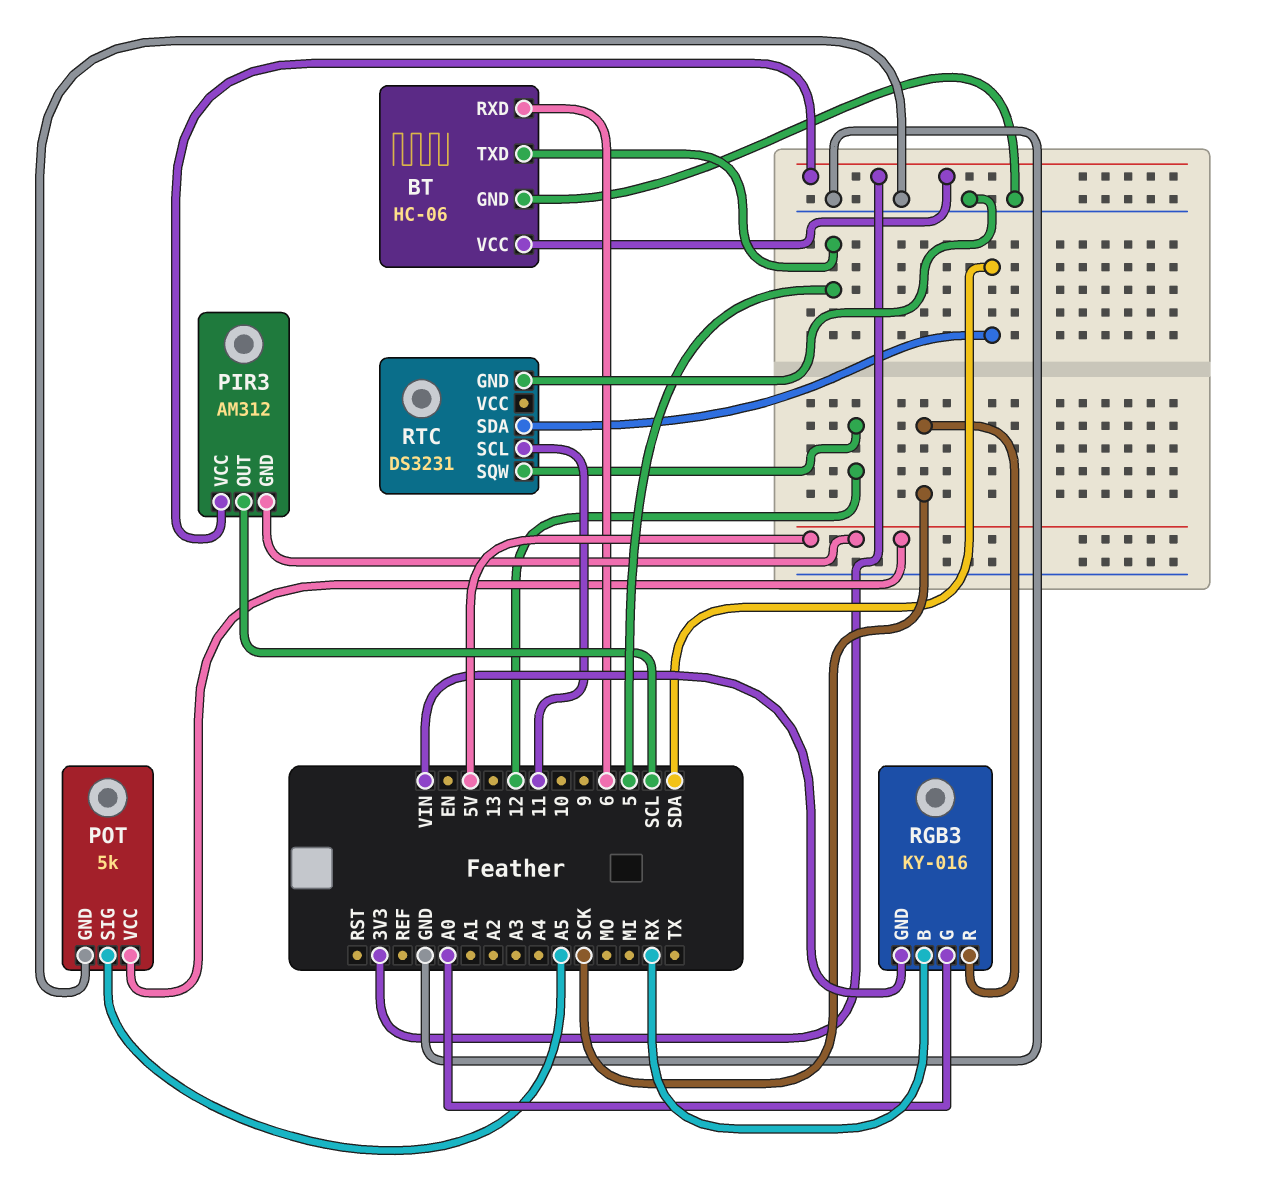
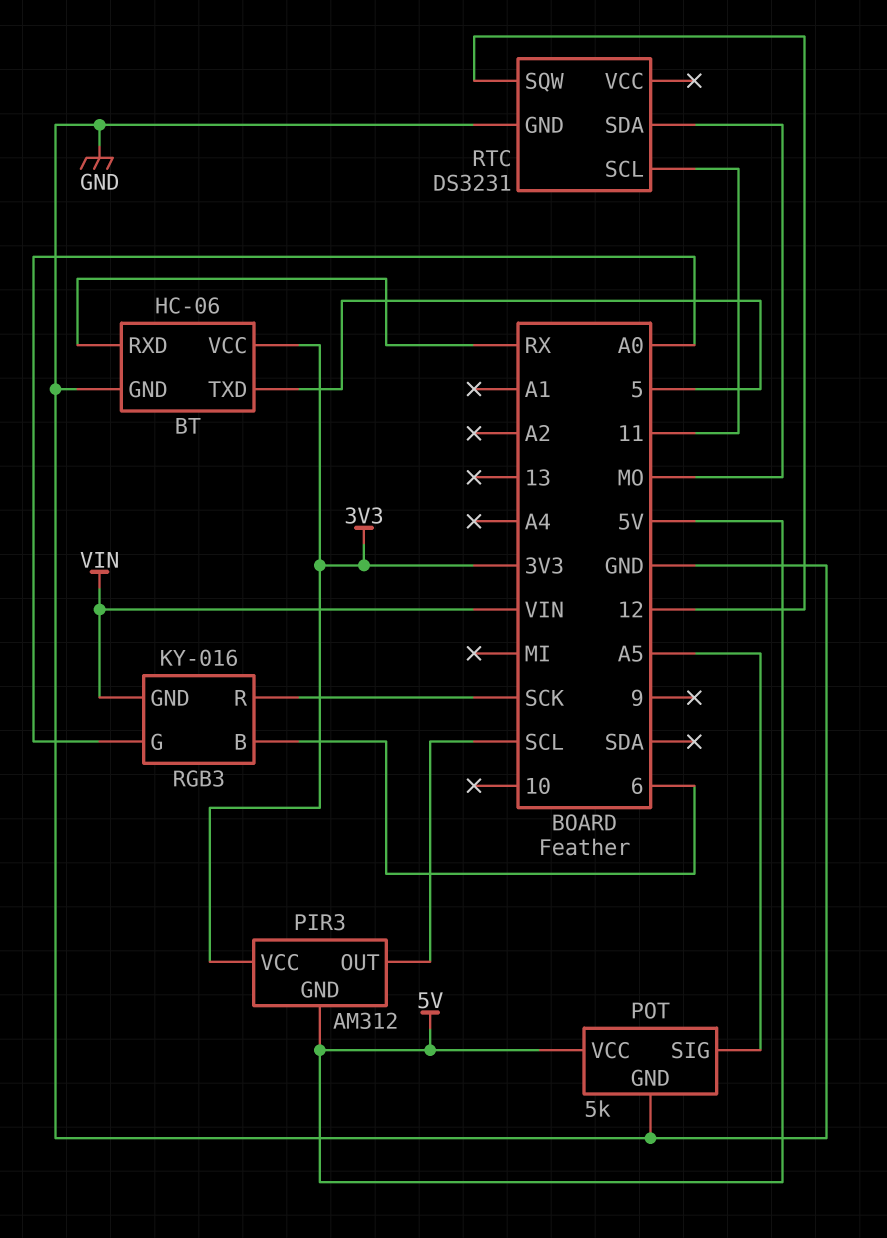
BT pin RXD: 6 -> RX
RGB3 pin B: RX -> 6
RTC pin SDA: SDA -> MO

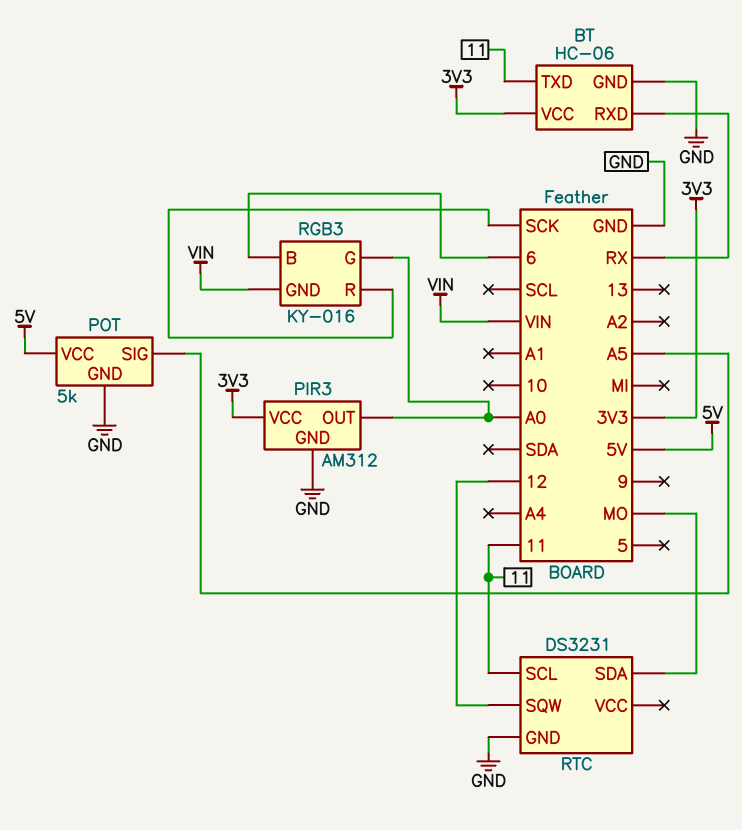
BT pin TXD: 5 -> 11
PIR3 pin GND: 5V -> GND
PIR3 pin OUT: SCL -> A0

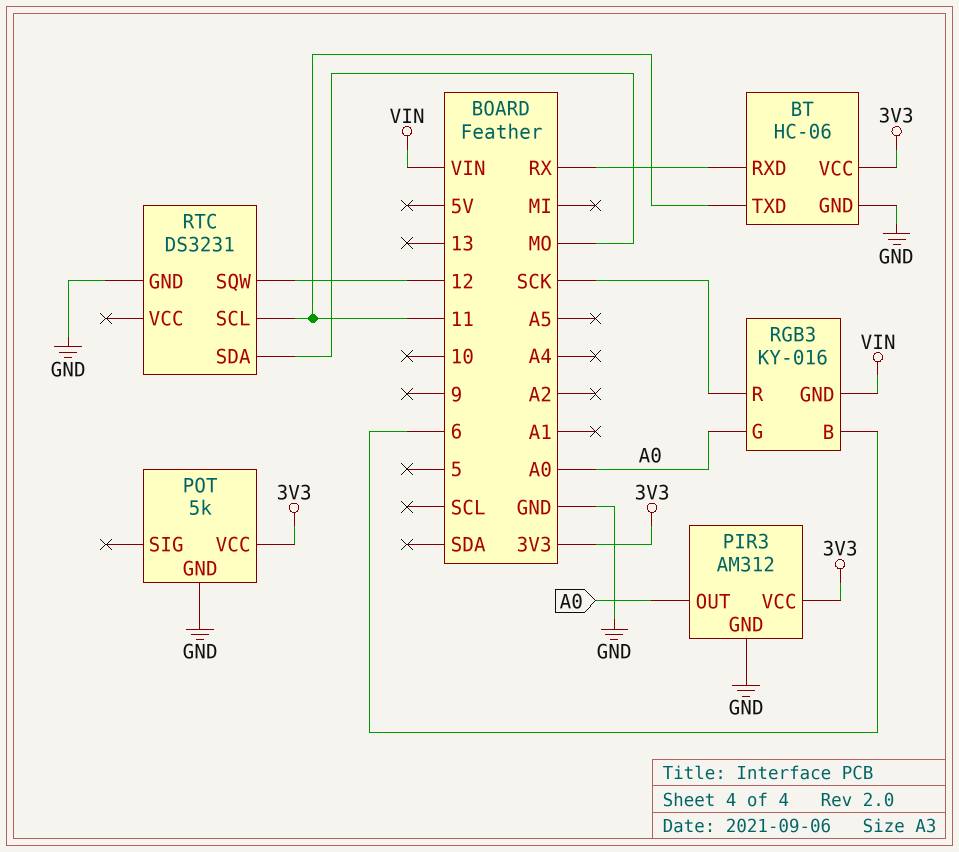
POT pin SIG: A5 -> none
POT pin VCC: 5V -> 3V3

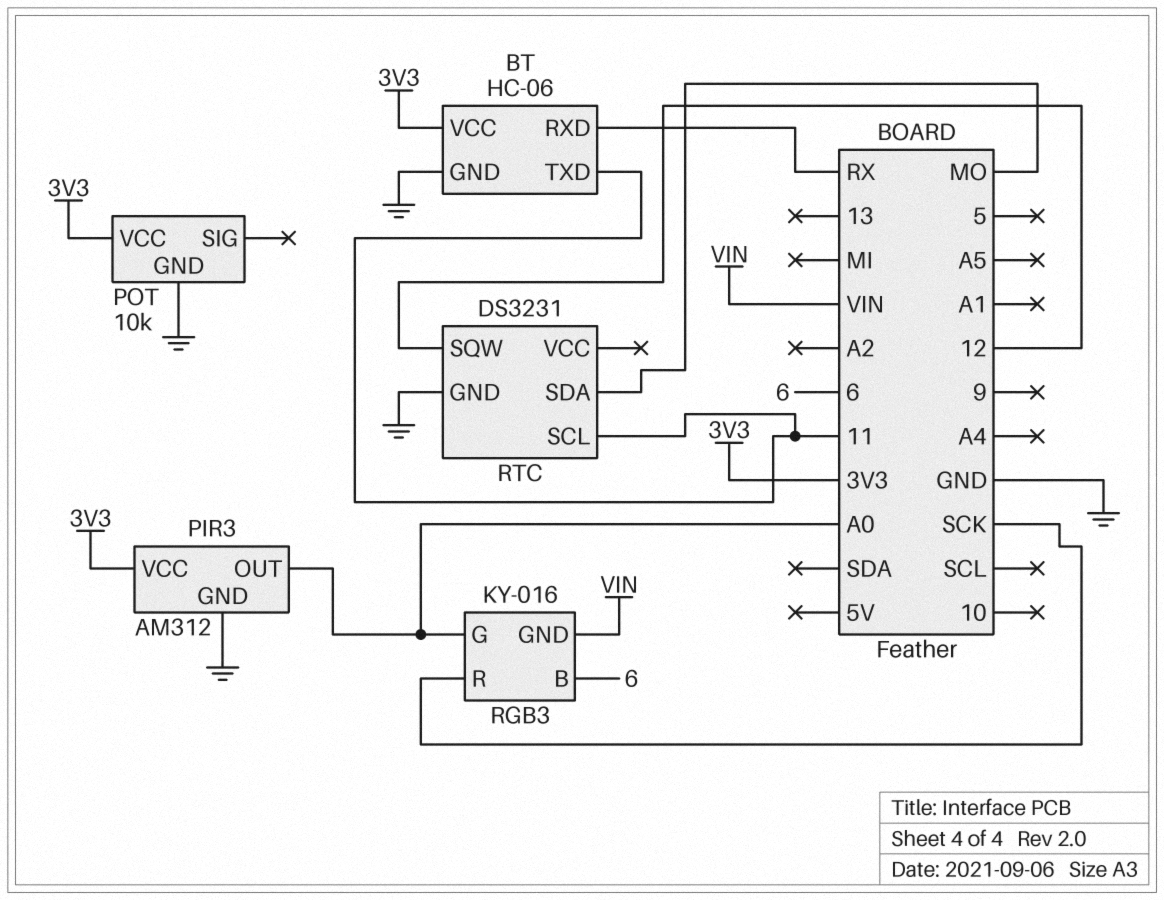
POT: 5k -> 10k

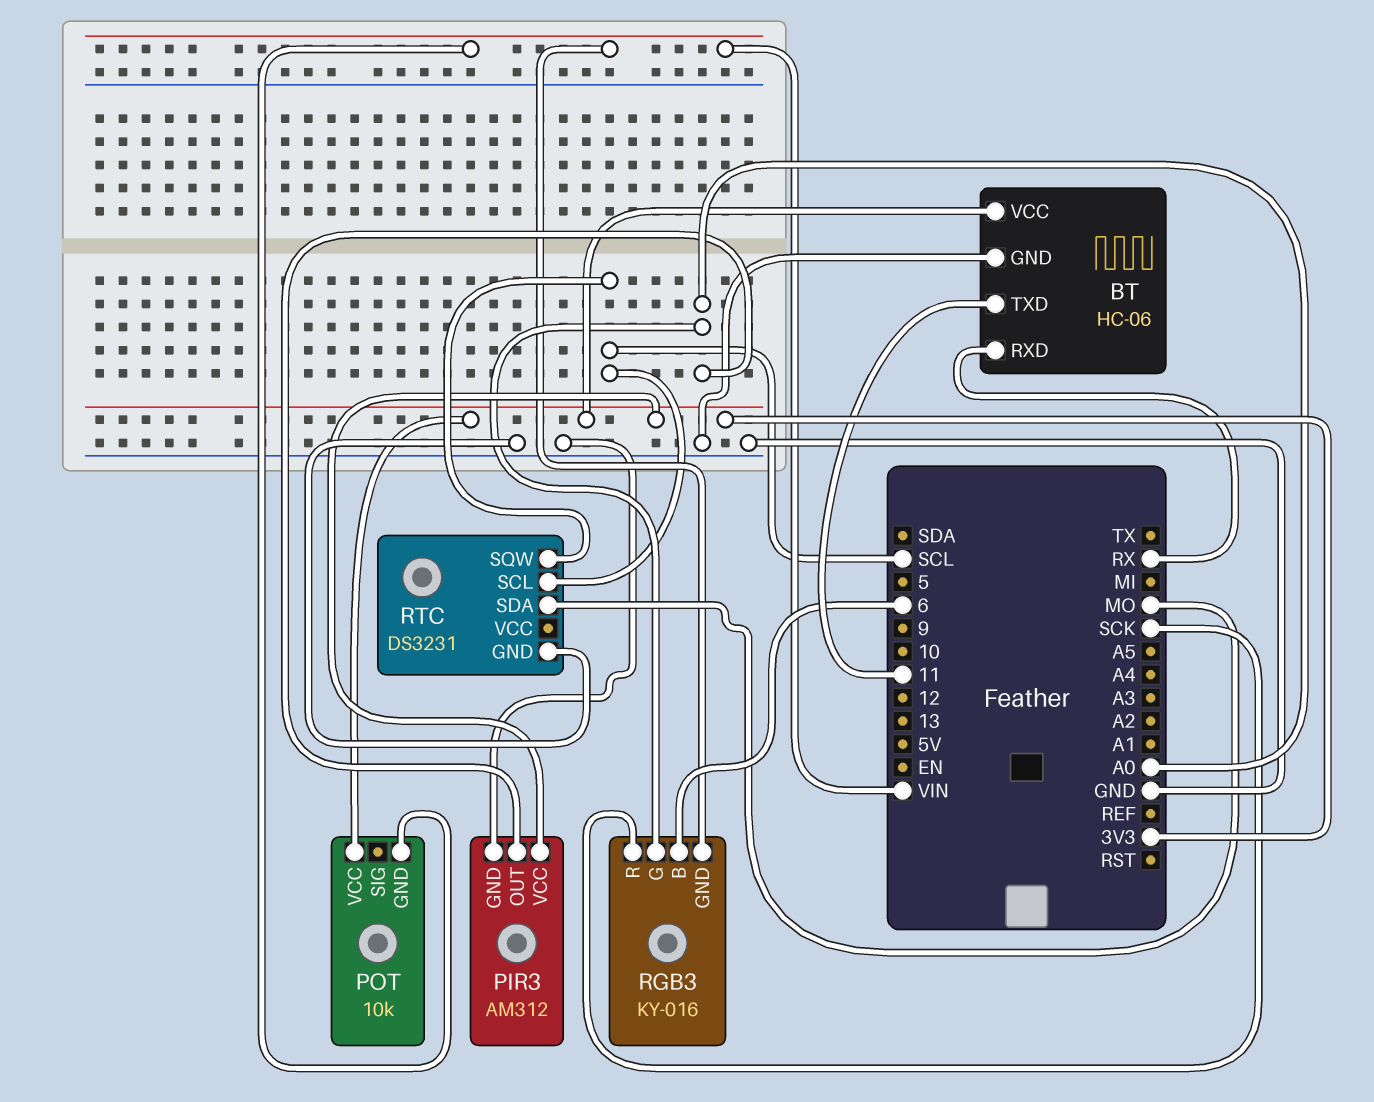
POT pin GND: GND -> VIN
RTC pin SCL: 11 -> SCL
RTC pin SQW: 12 -> SCL

